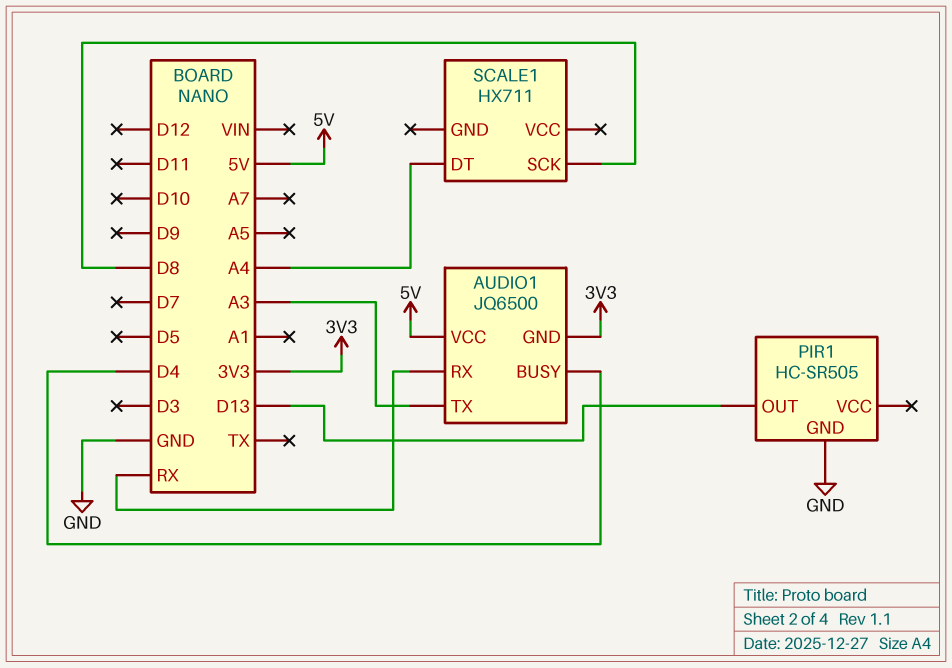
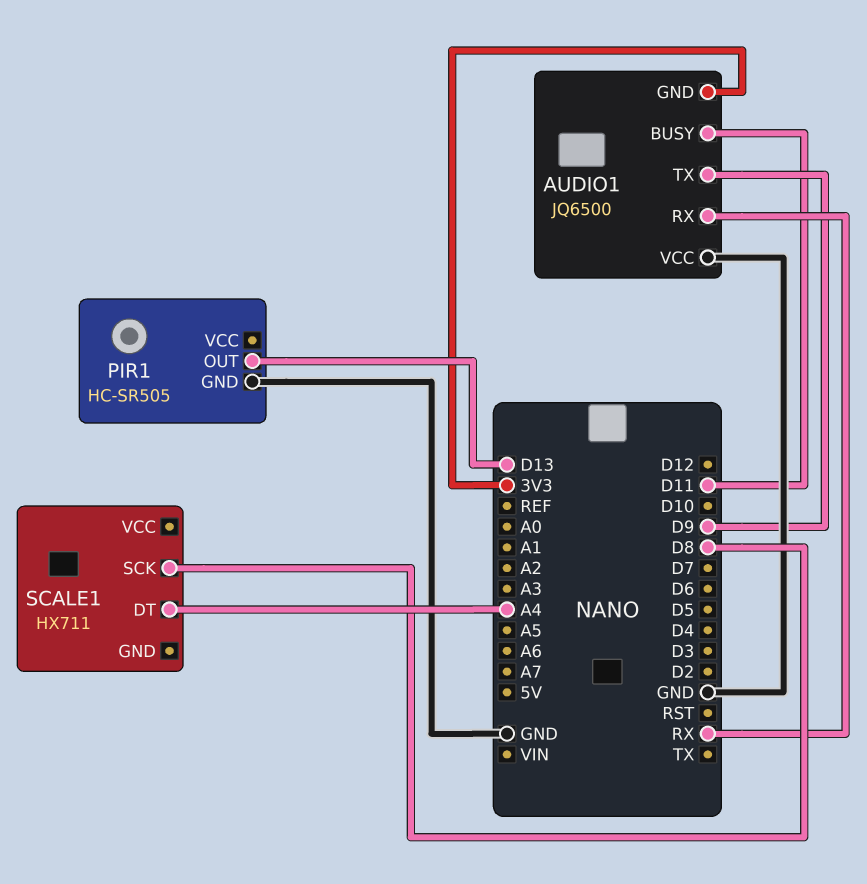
AUDIO1 pin BUSY: D4 -> D11
AUDIO1 pin TX: A3 -> D9
AUDIO1 pin VCC: 5V -> GND

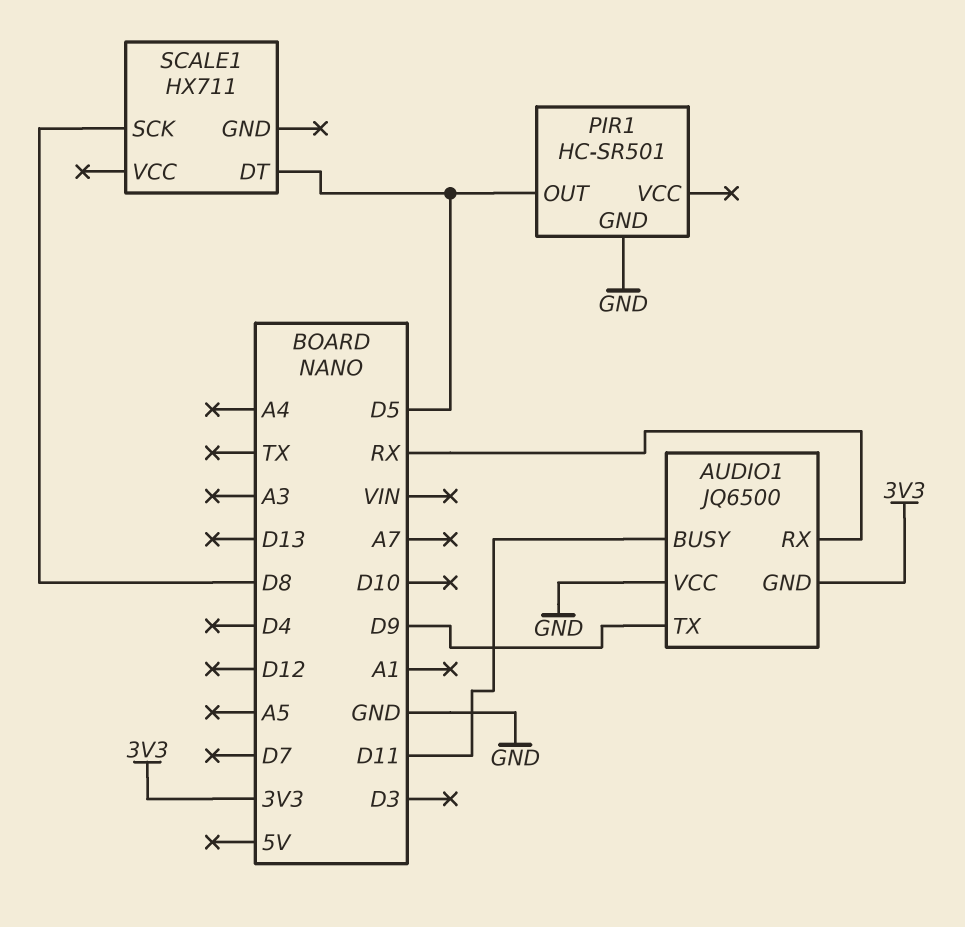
PIR1: HC-SR505 -> HC-SR501
PIR1 pin OUT: D13 -> D5
SCALE1 pin DT: A4 -> D5

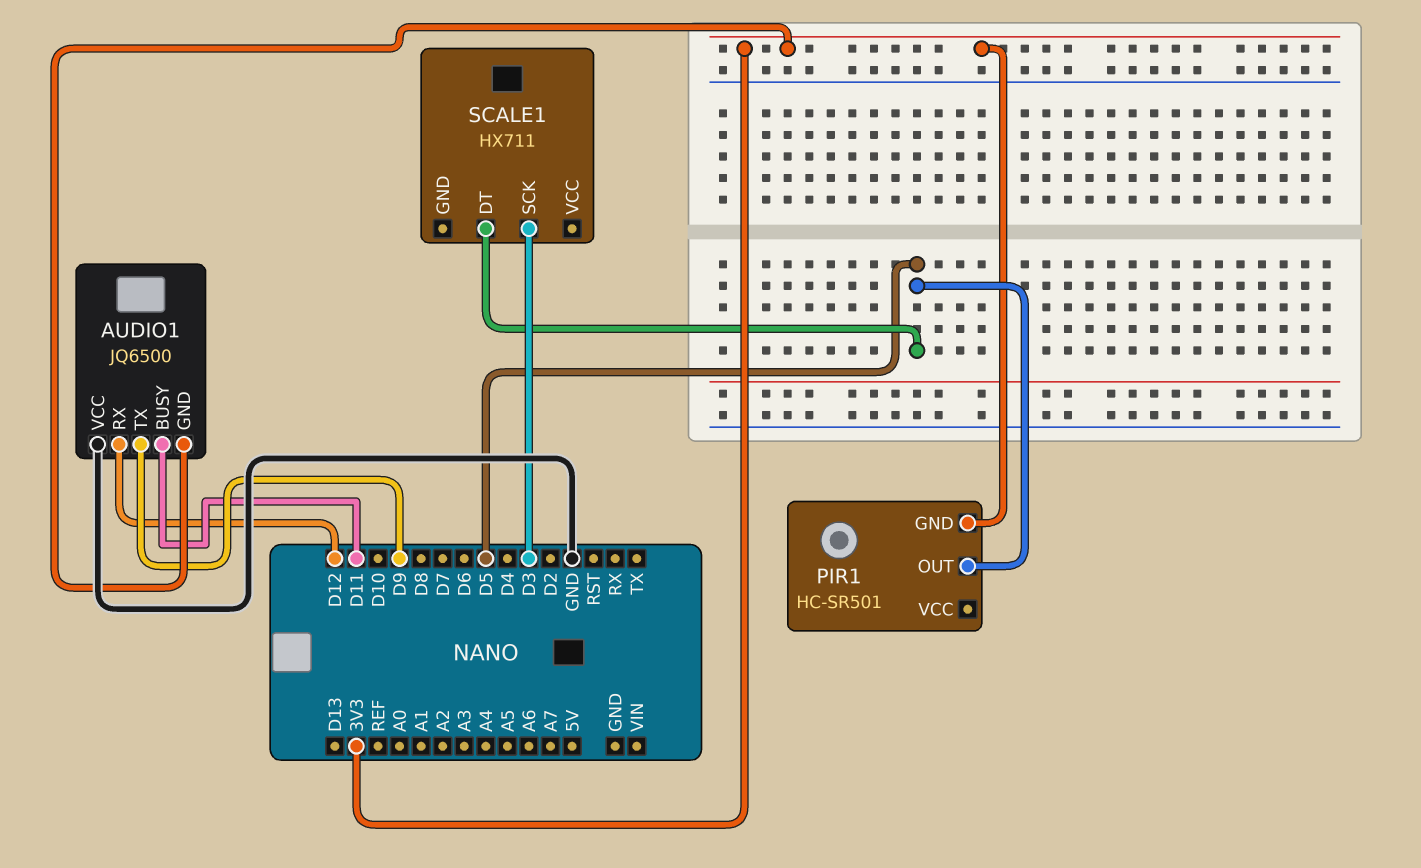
AUDIO1 pin RX: RX -> D12
PIR1 pin GND: GND -> 3V3
SCALE1 pin SCK: D8 -> D3

